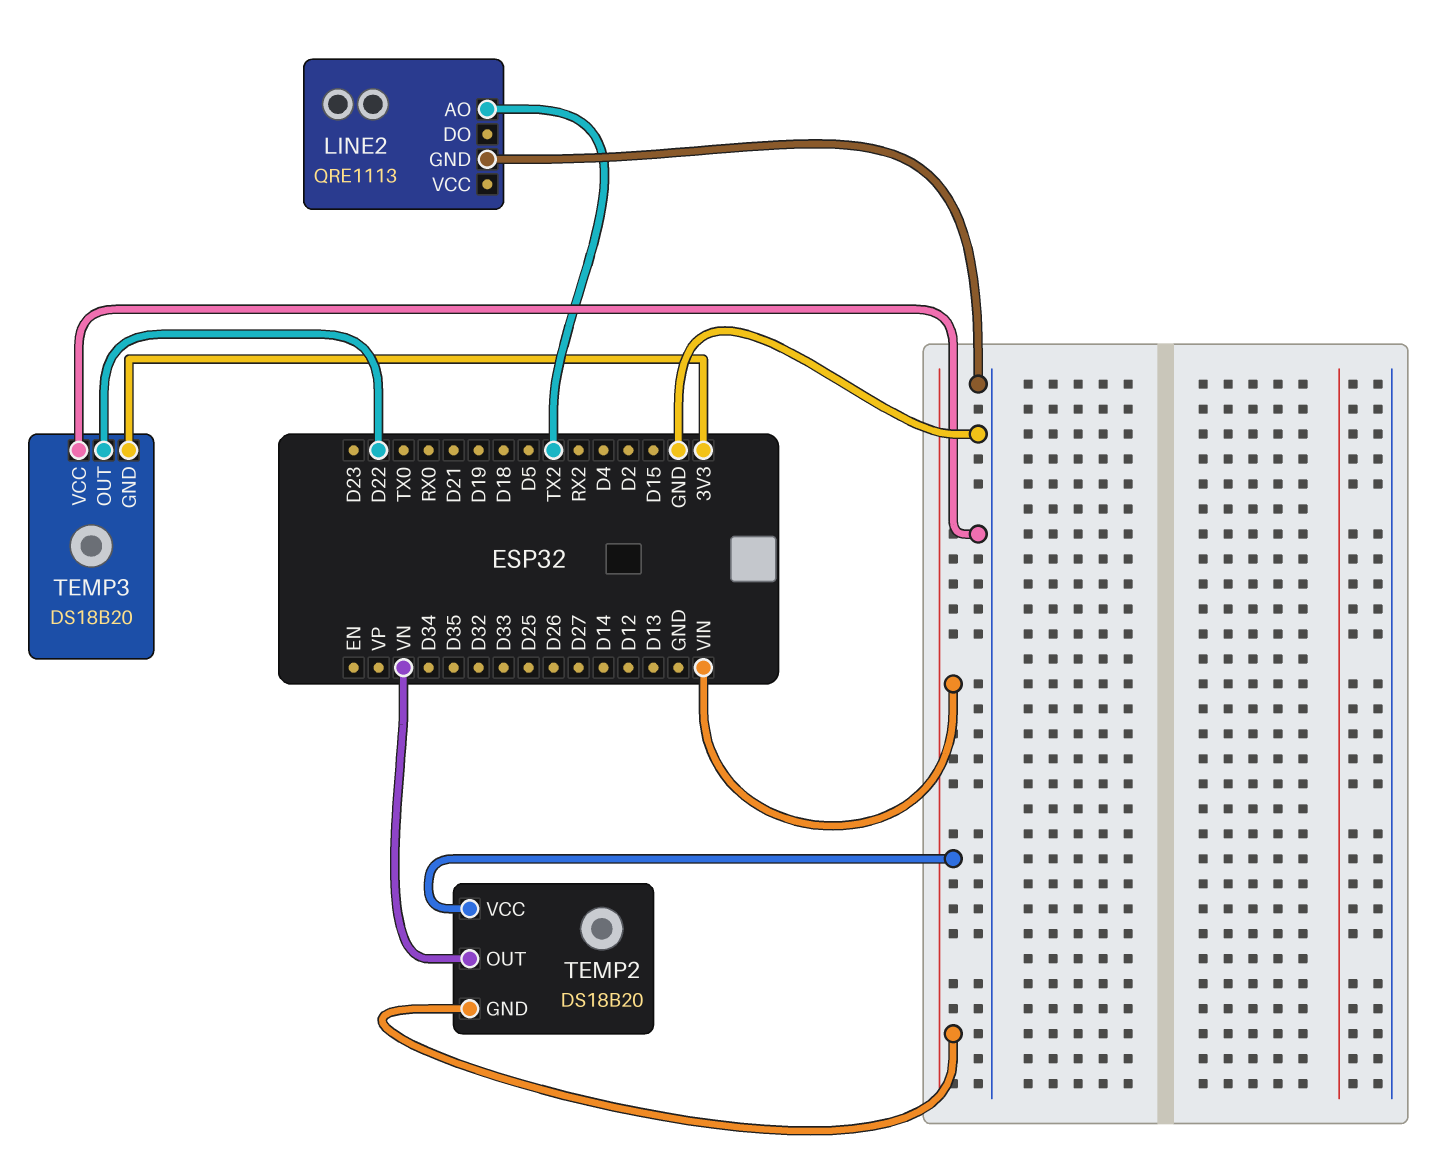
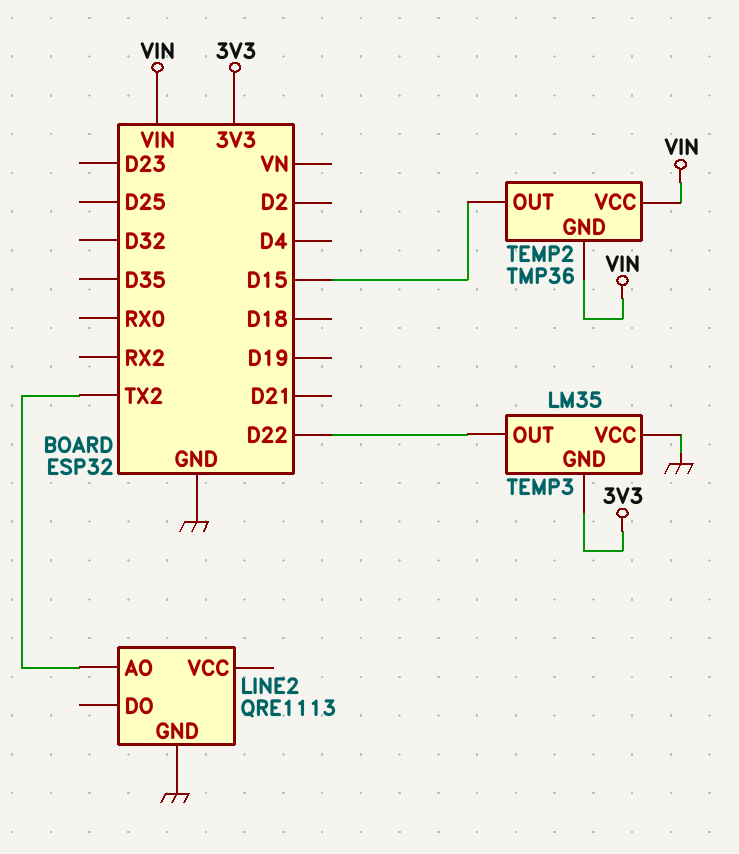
TEMP2: DS18B20 -> TMP36
TEMP2 pin OUT: VN -> D15
TEMP3: DS18B20 -> LM35

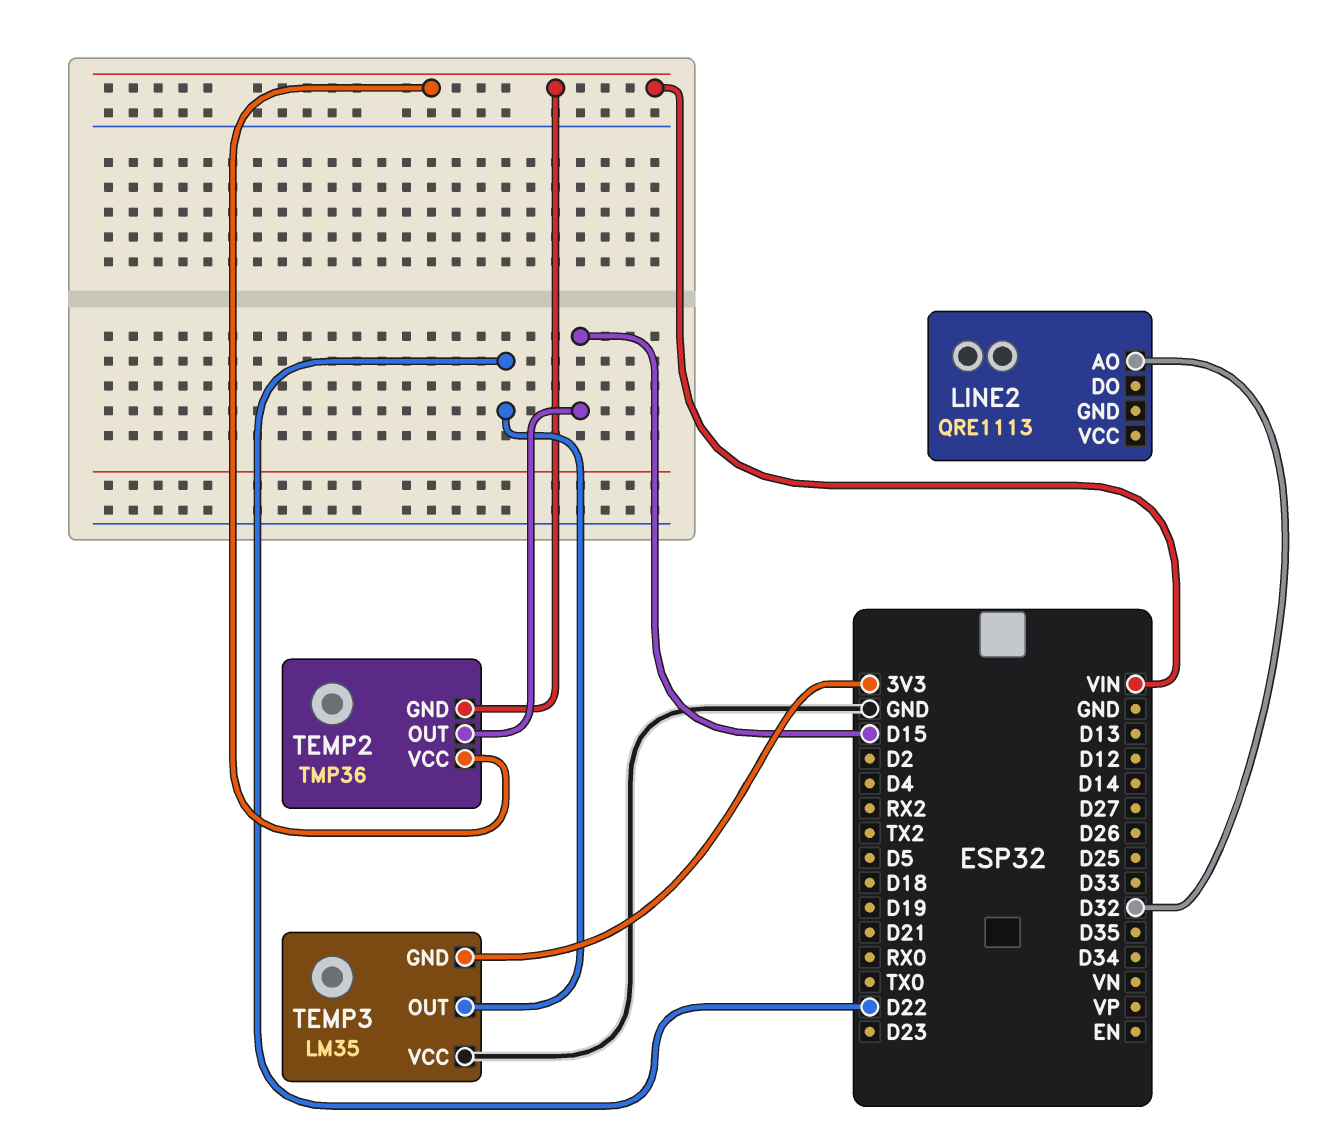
LINE2 pin AO: TX2 -> D32
LINE2 pin GND: GND -> none

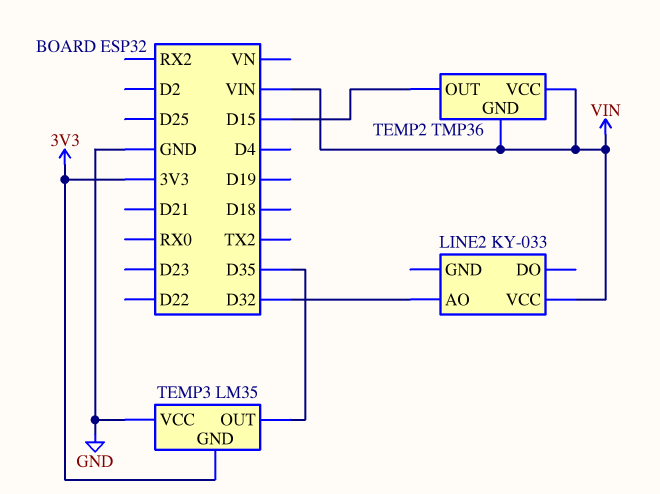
LINE2: QRE1113 -> KY-033
LINE2 pin VCC: none -> VIN
TEMP3 pin OUT: D22 -> D35

